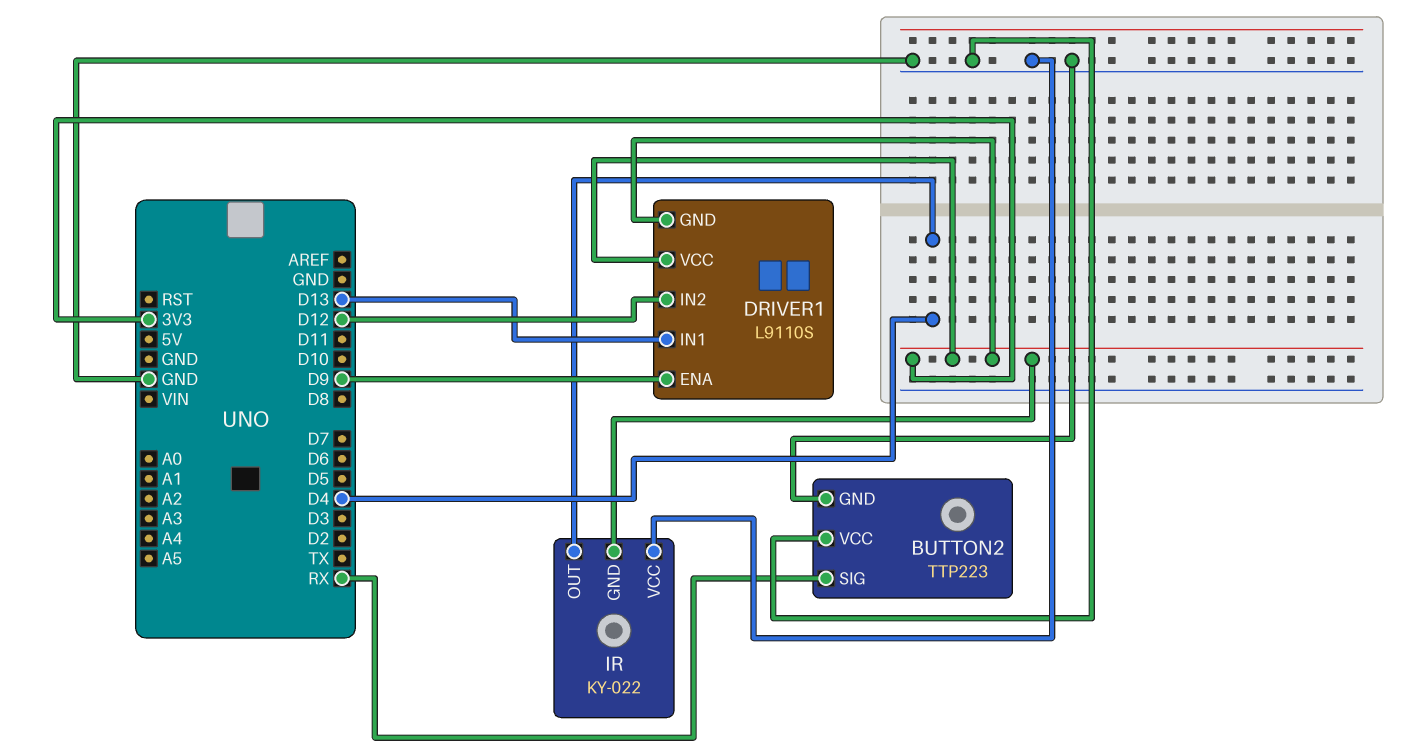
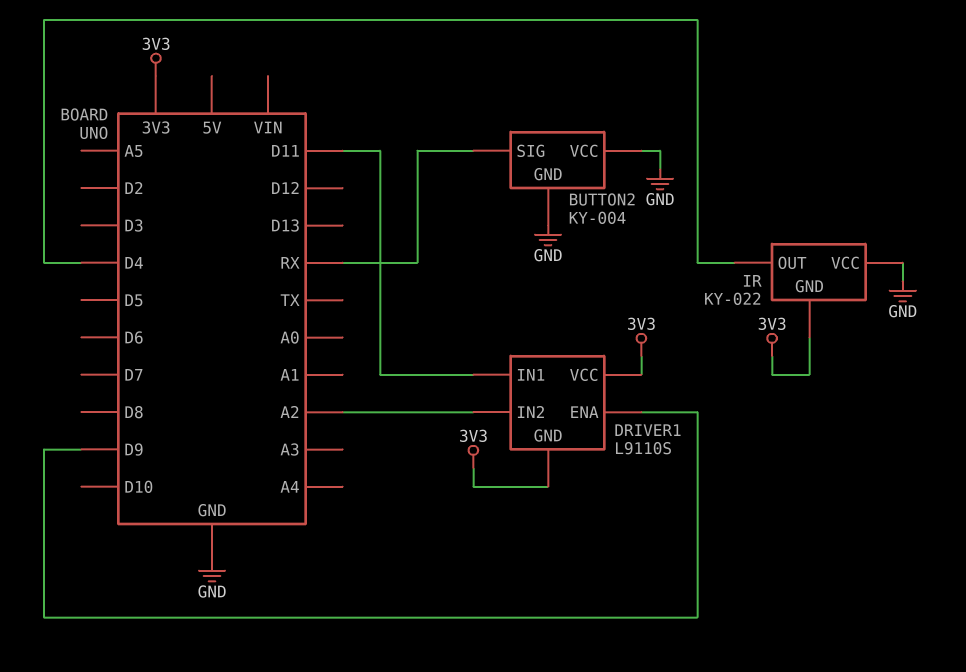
BUTTON2: TTP223 -> KY-004
DRIVER1 pin IN1: D13 -> D11
DRIVER1 pin IN2: D12 -> A2

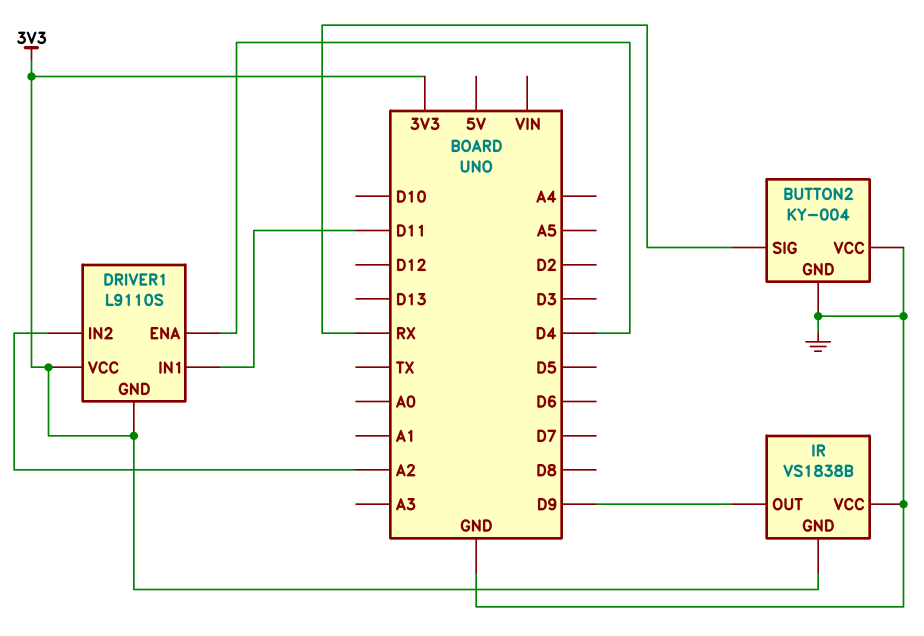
DRIVER1 pin ENA: D9 -> D4
IR: KY-022 -> VS1838B
IR pin OUT: D4 -> D9

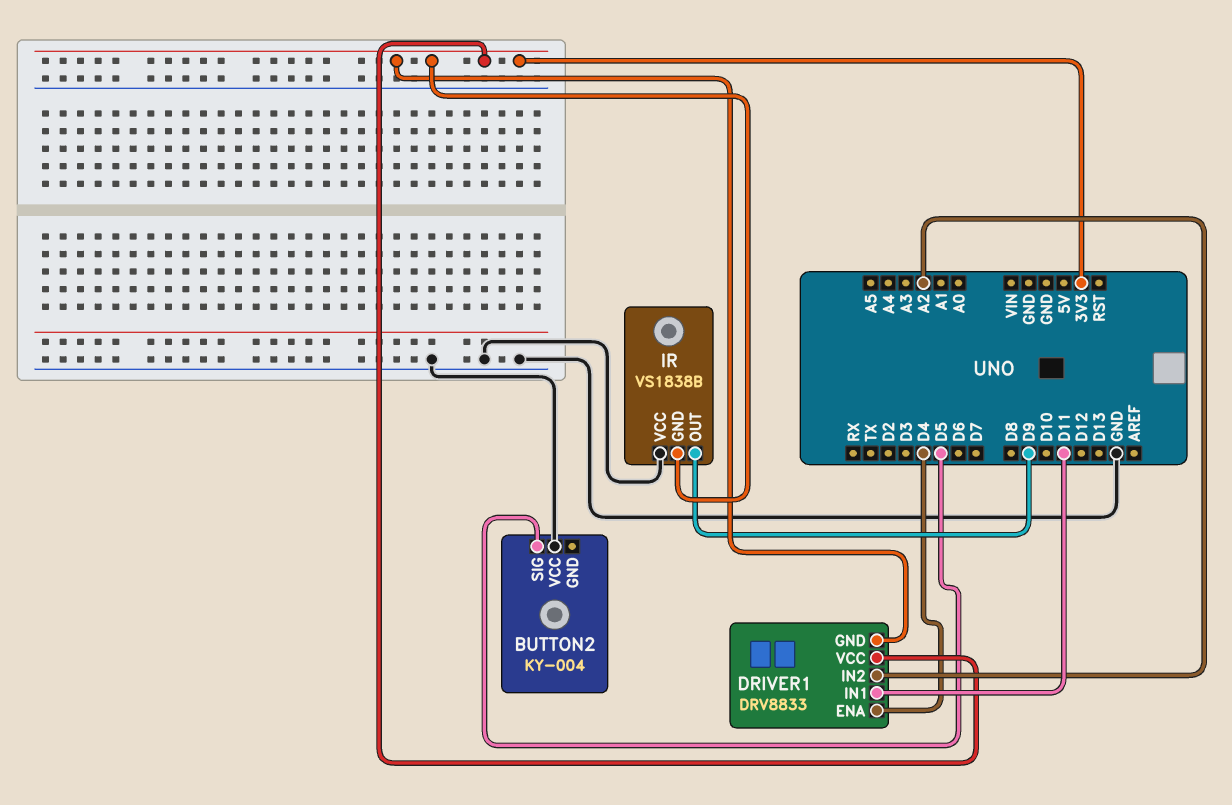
BUTTON2 pin GND: GND -> none
BUTTON2 pin SIG: RX -> D5
DRIVER1: L9110S -> DRV8833

